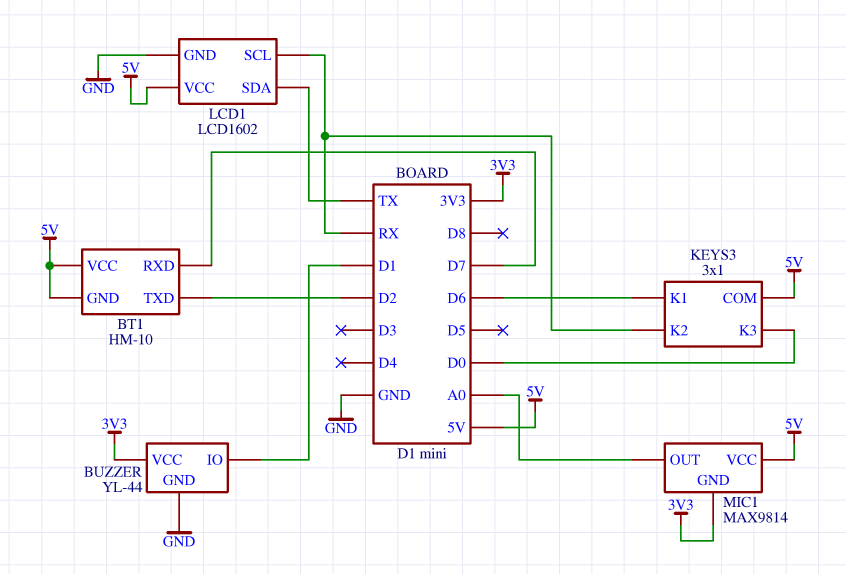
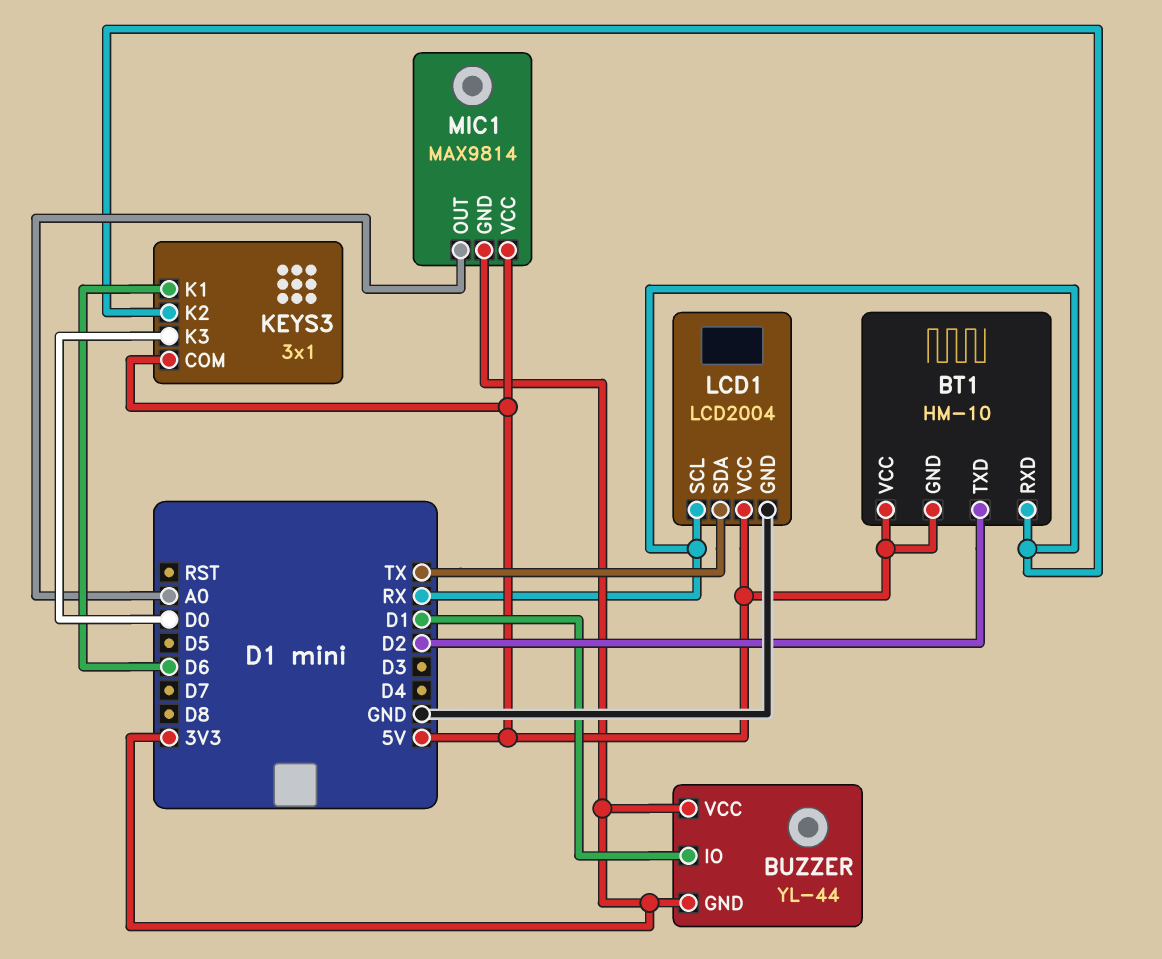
BT1 pin RXD: D7 -> RX
BUZZER pin GND: GND -> 3V3
LCD1: LCD1602 -> LCD2004

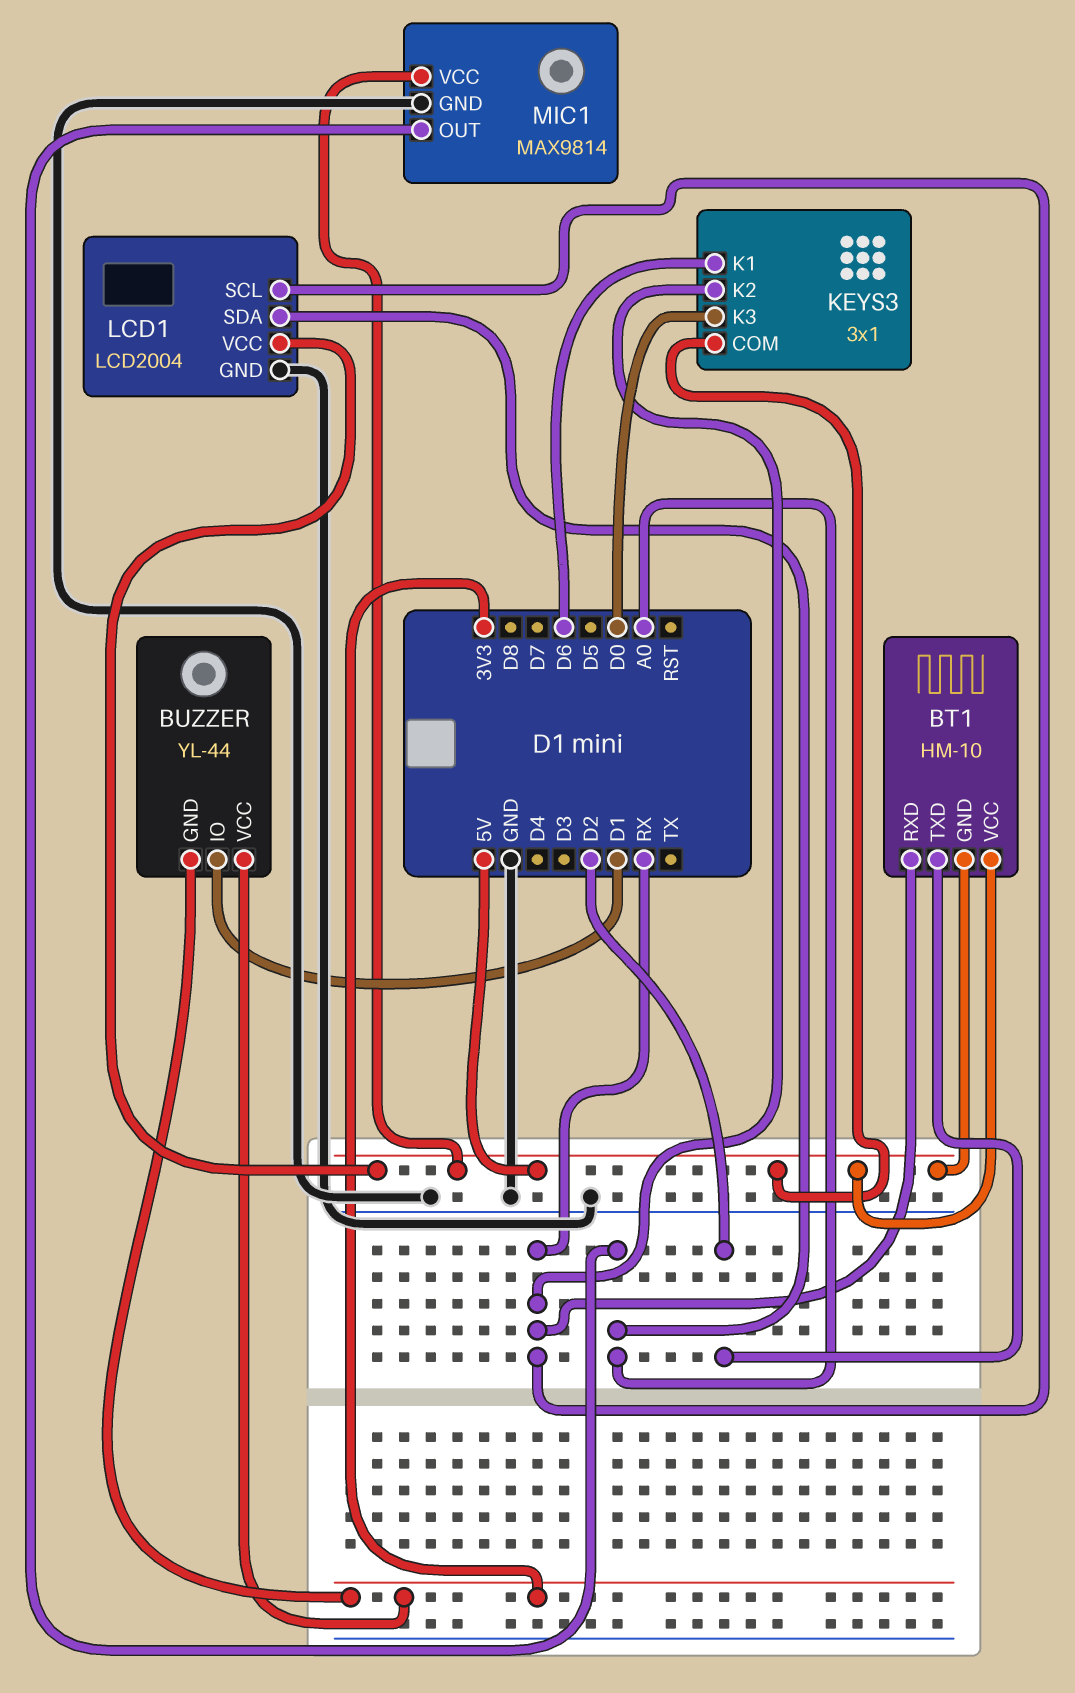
LCD1 pin SDA: TX -> A0
MIC1 pin GND: 3V3 -> GND

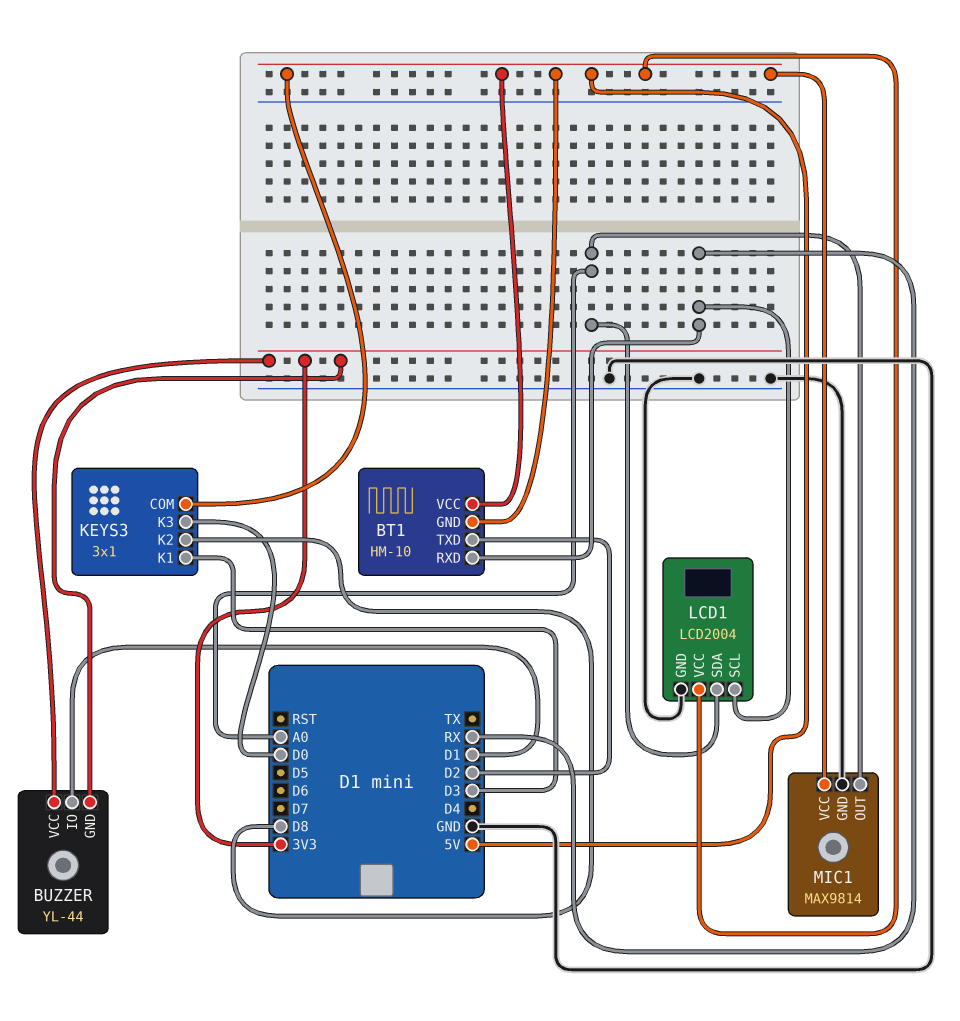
KEYS3 pin K1: D6 -> D3
KEYS3 pin K2: RX -> D8

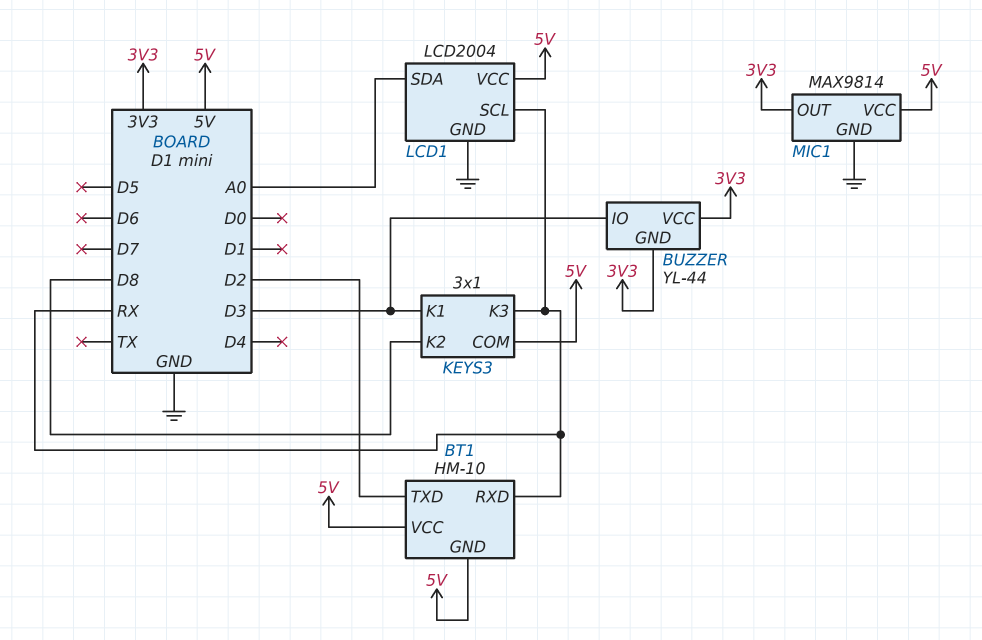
BUZZER pin IO: D1 -> D3
KEYS3 pin K3: D0 -> RX
MIC1 pin OUT: A0 -> 3V3

